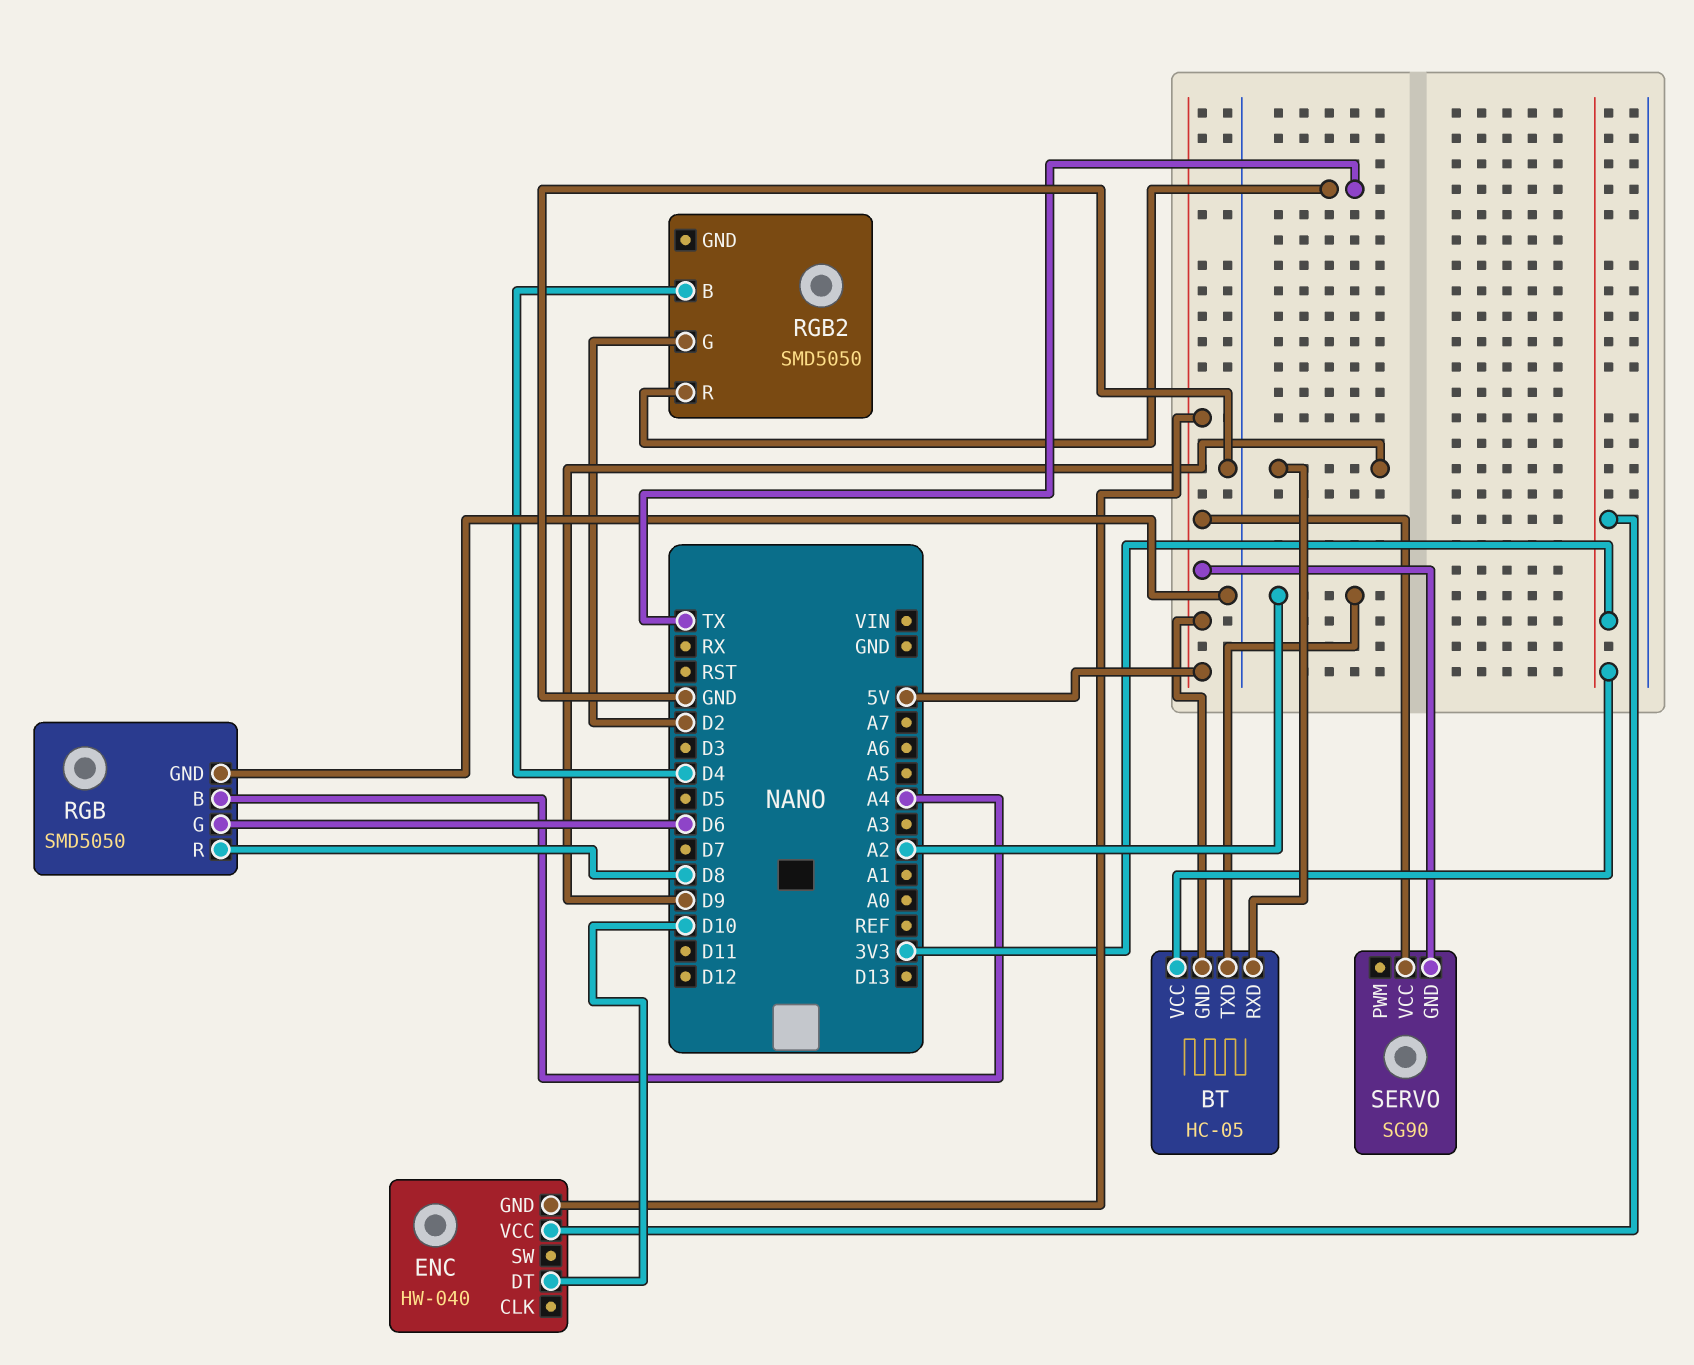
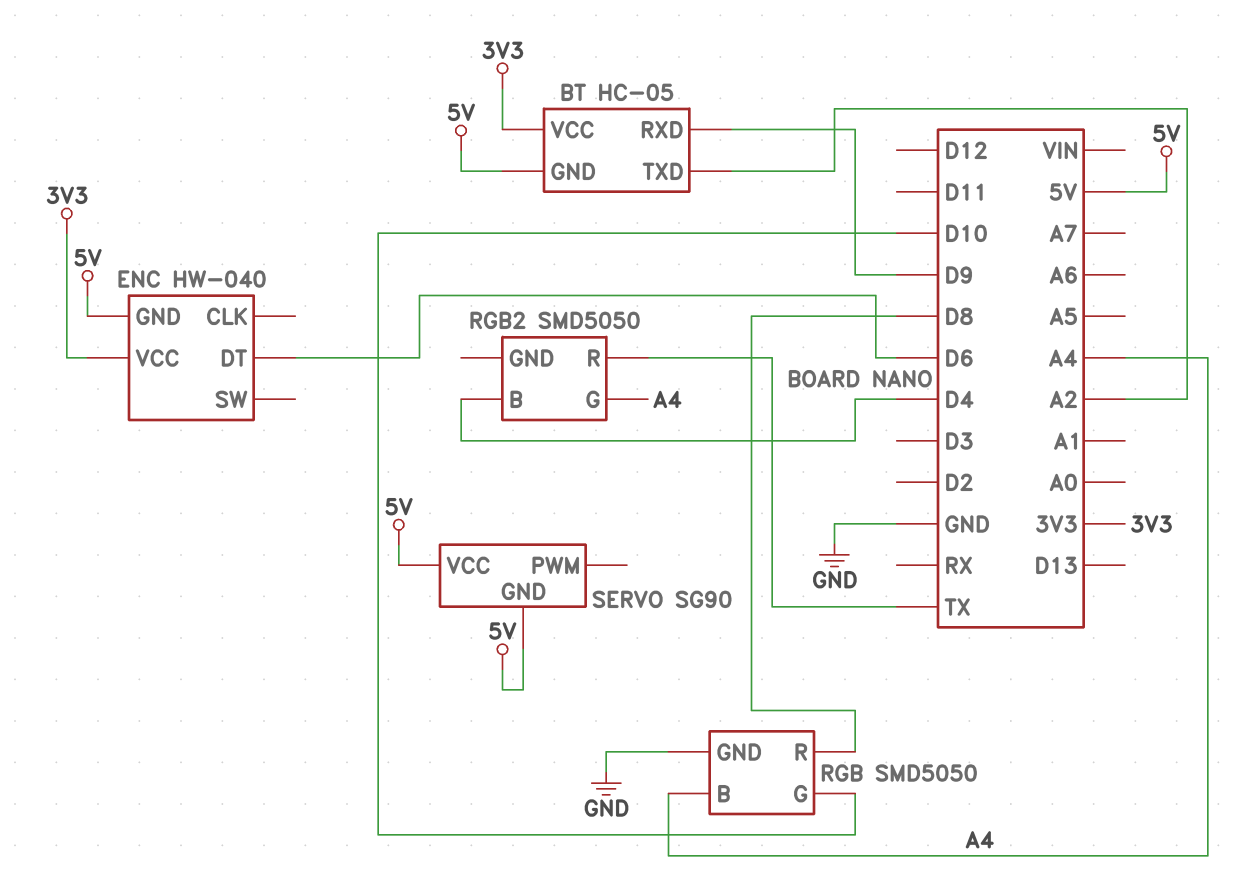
ENC pin DT: D10 -> D6
RGB pin G: D6 -> D10
RGB2 pin G: D2 -> A4

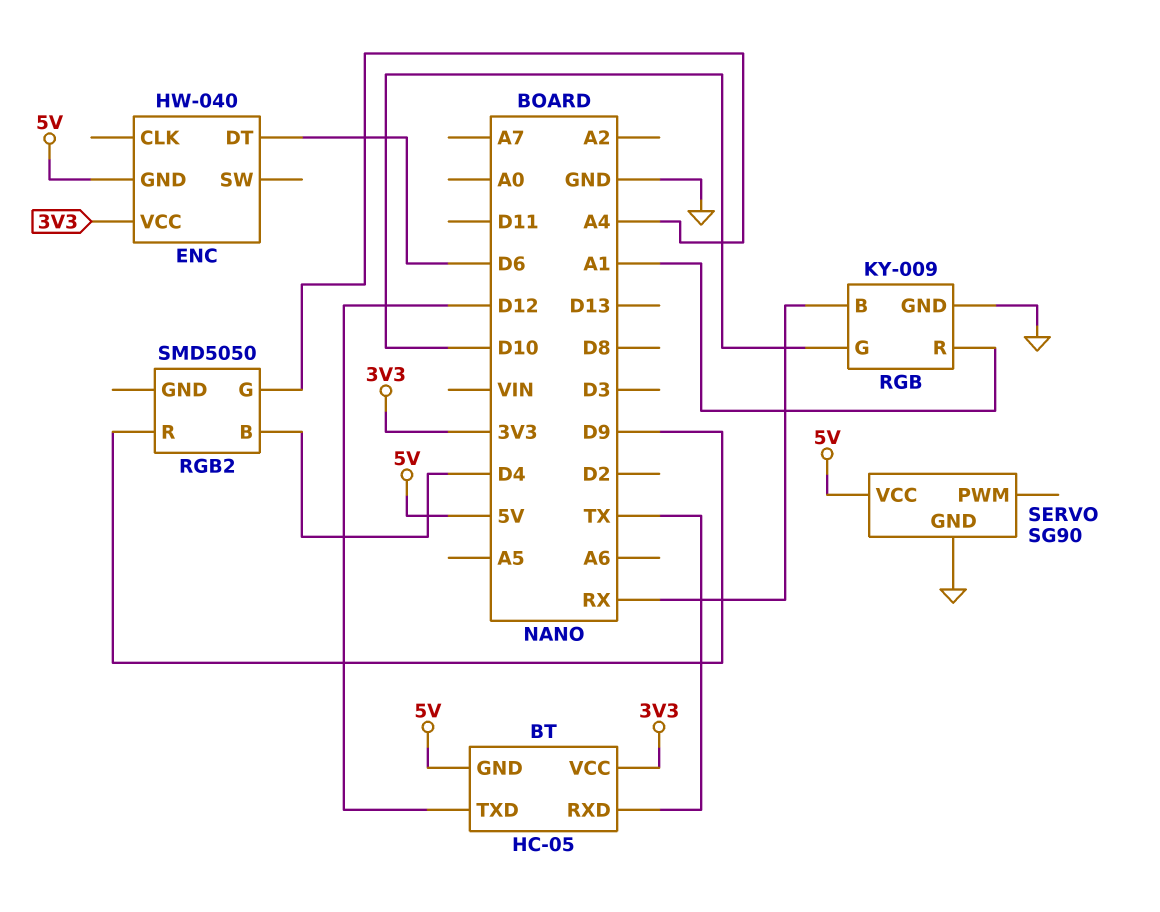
BT pin RXD: D9 -> TX
BT pin TXD: A2 -> D12
RGB: SMD5050 -> KY-009
RGB pin B: A4 -> RX
RGB pin R: D8 -> A1
RGB2 pin R: TX -> D9
SERVO pin GND: 5V -> GND

